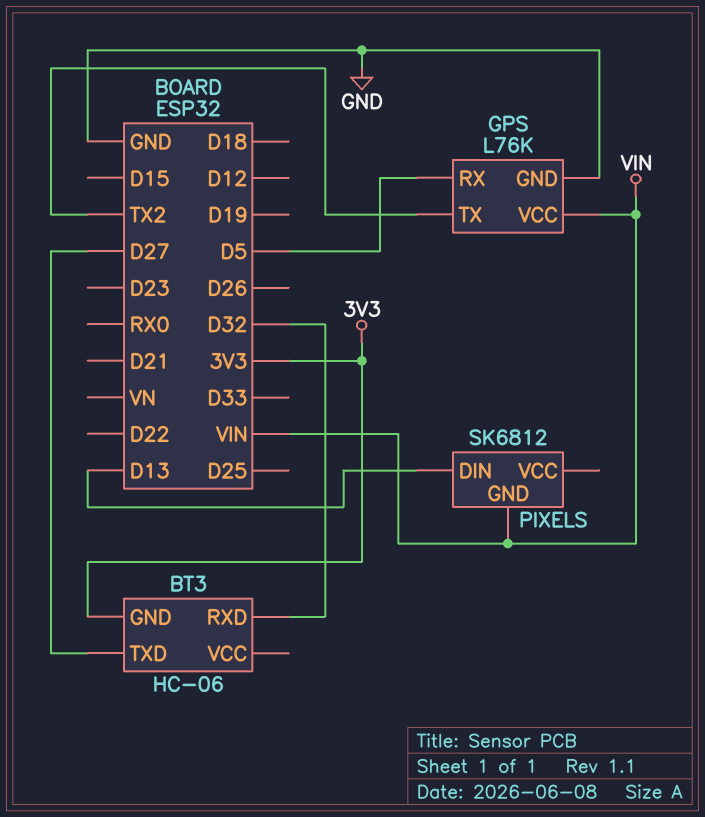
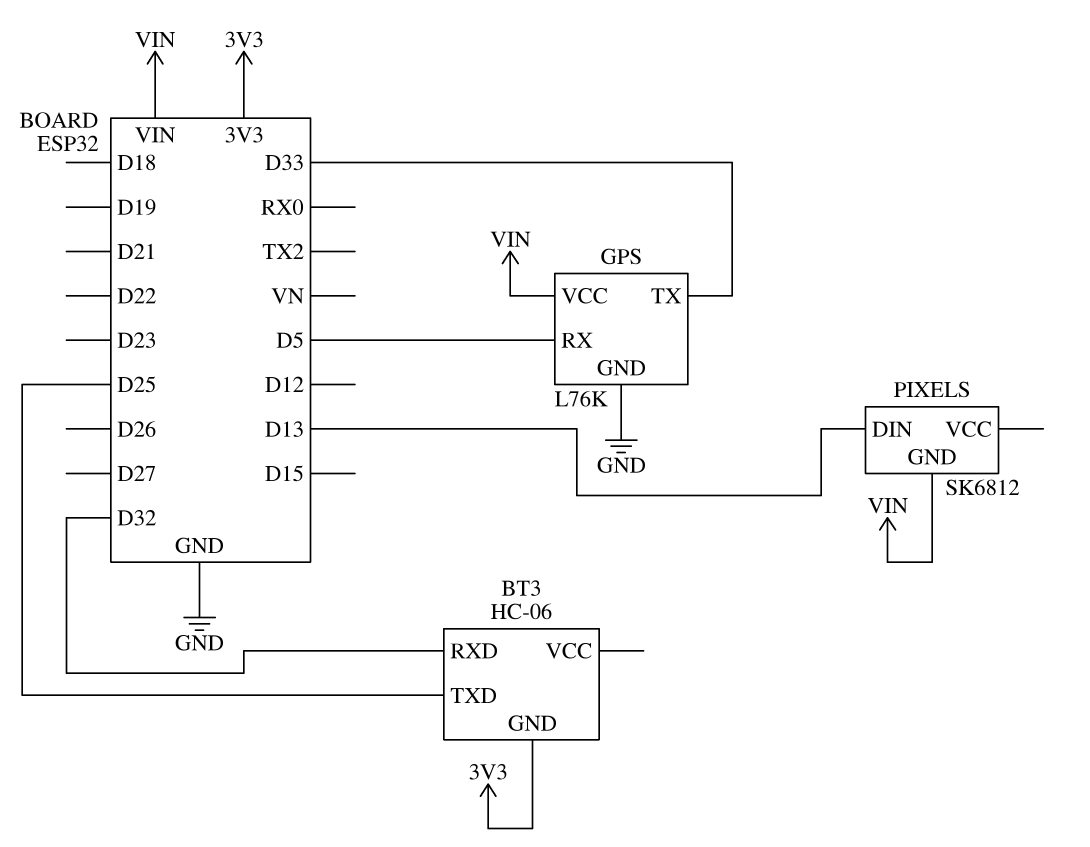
BT3 pin TXD: D27 -> D25
GPS pin TX: TX2 -> D33

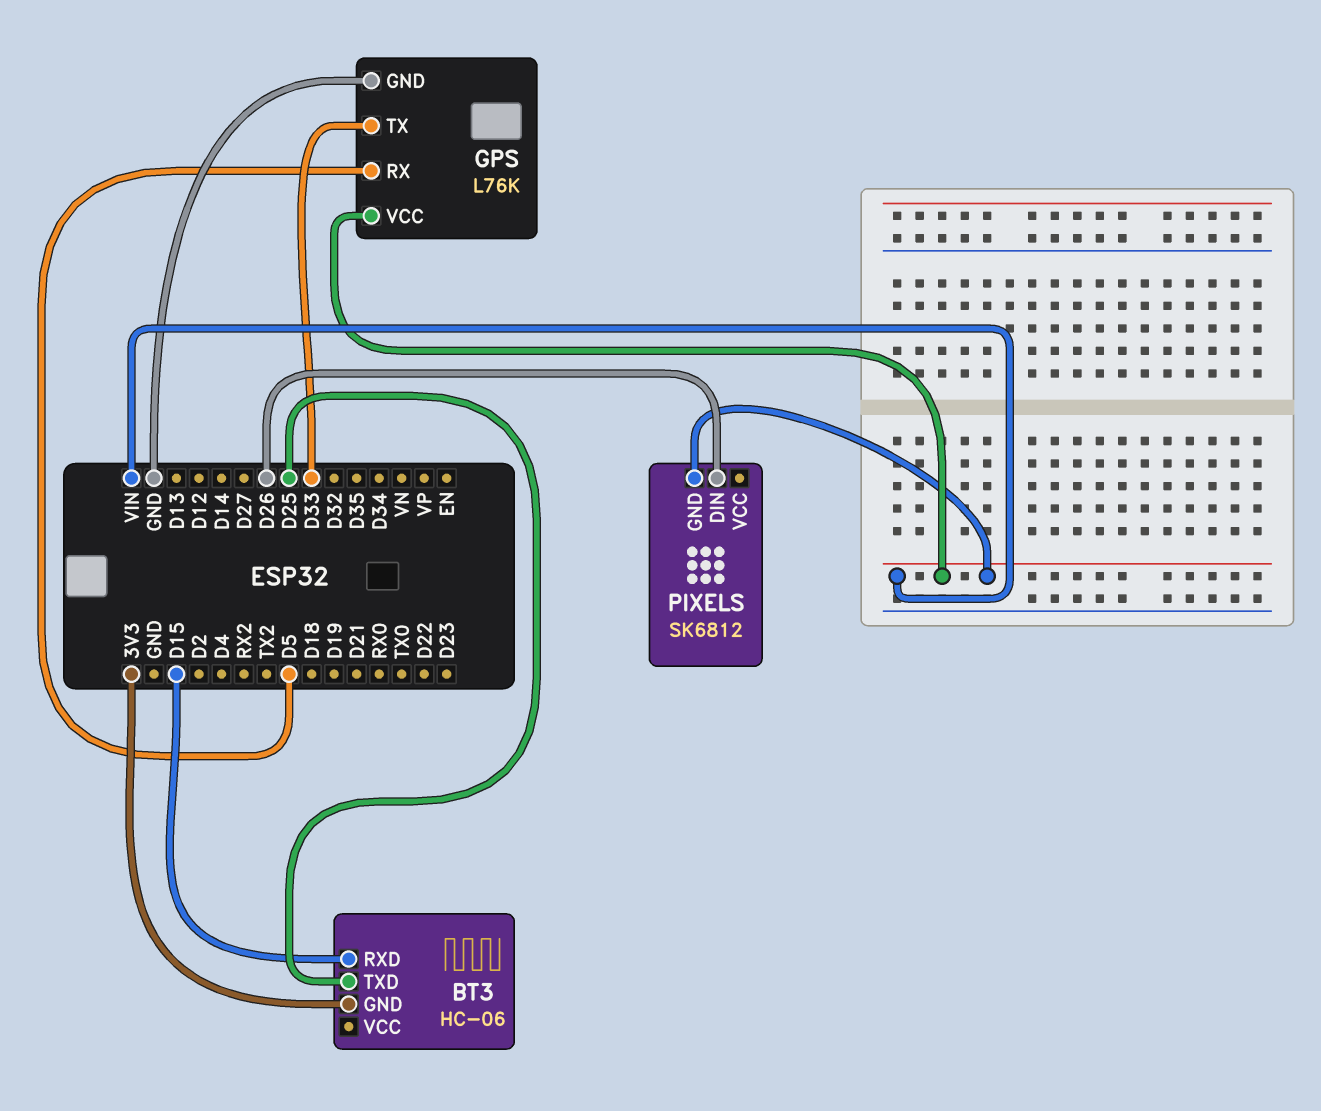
BT3 pin RXD: D32 -> D15
PIXELS pin DIN: D13 -> D26

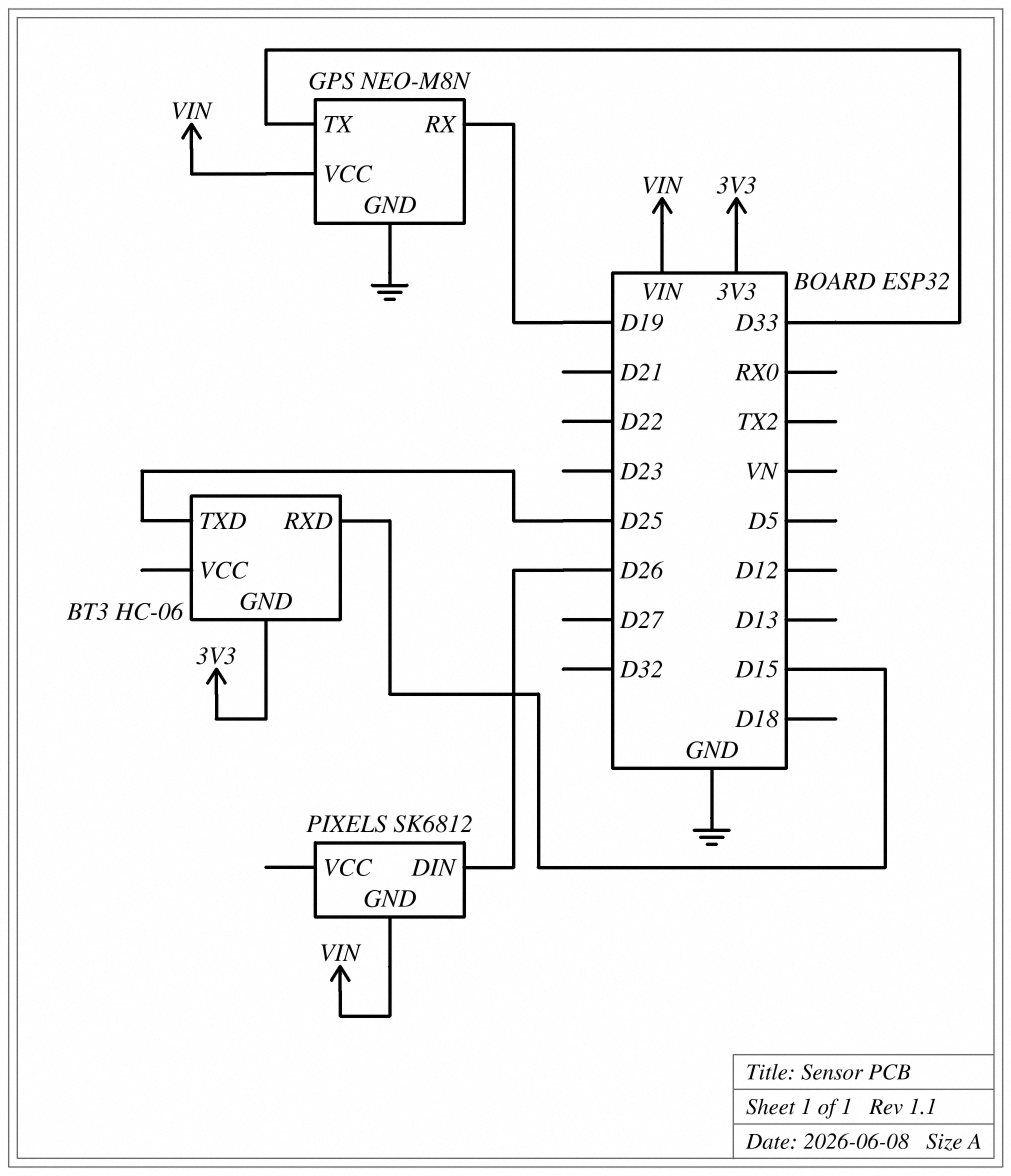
GPS: L76K -> NEO-M8N
GPS pin RX: D5 -> D19

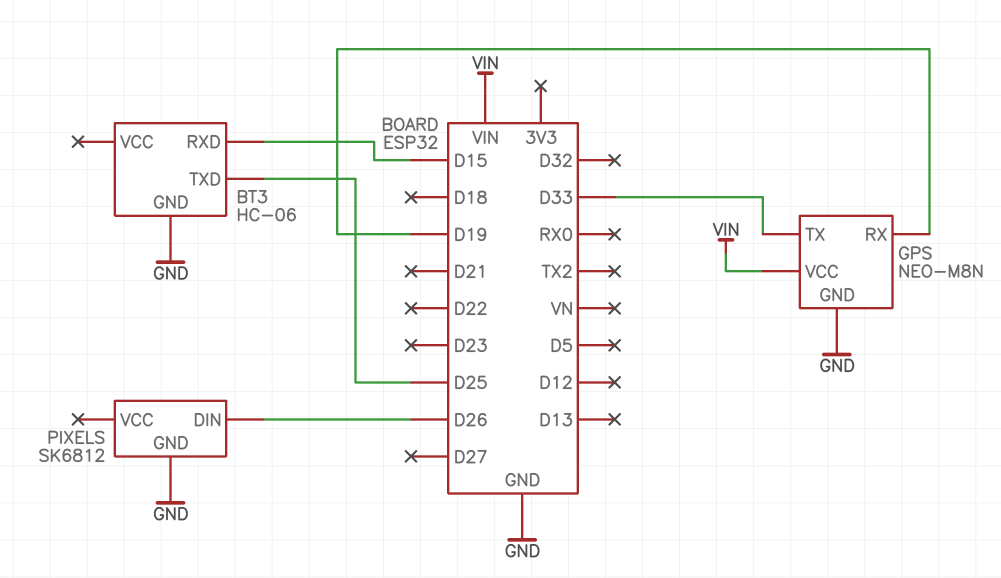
BT3 pin GND: 3V3 -> GND
PIXELS pin GND: VIN -> GND

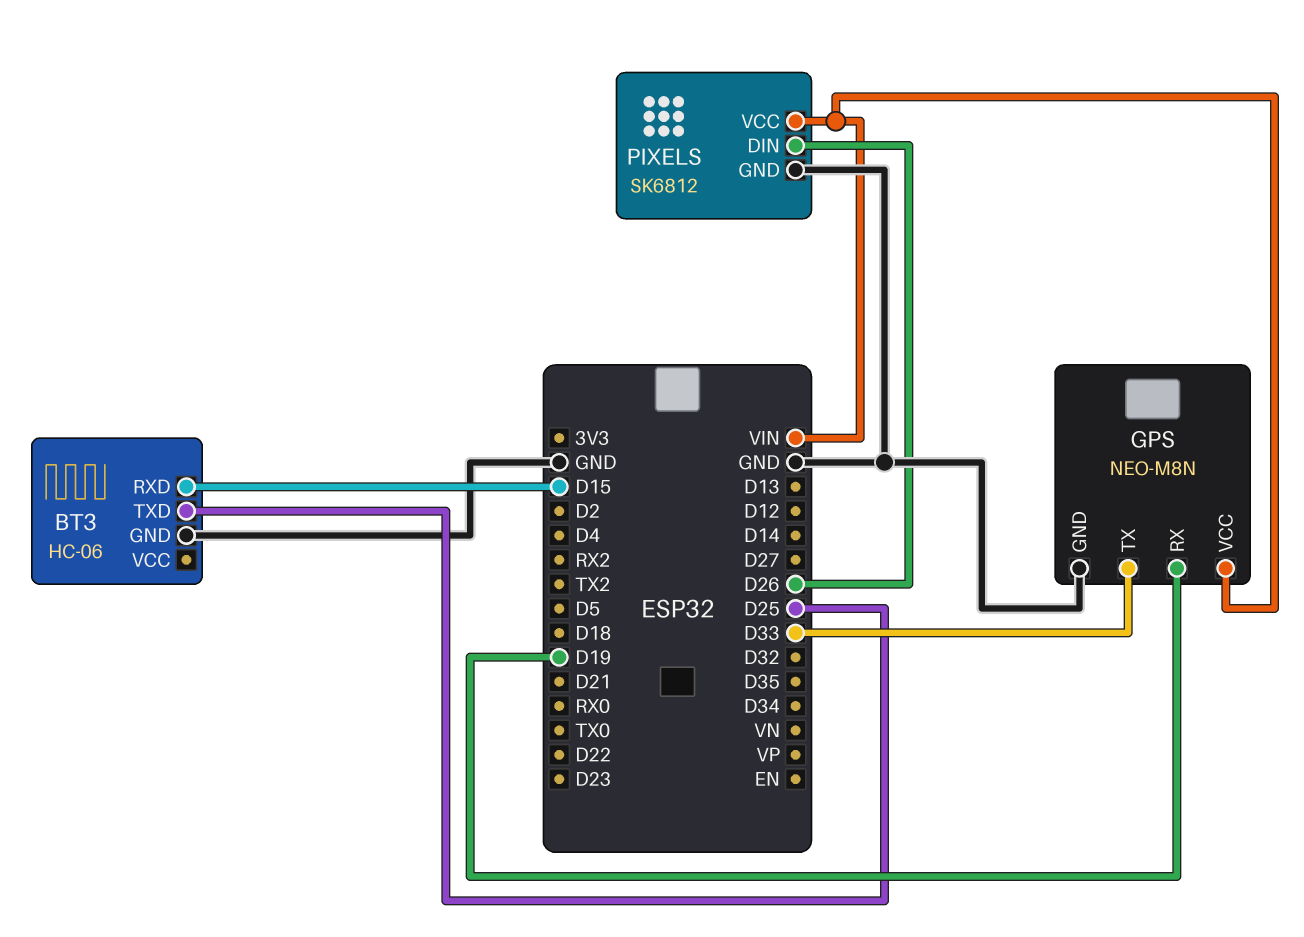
PIXELS pin VCC: none -> VIN

